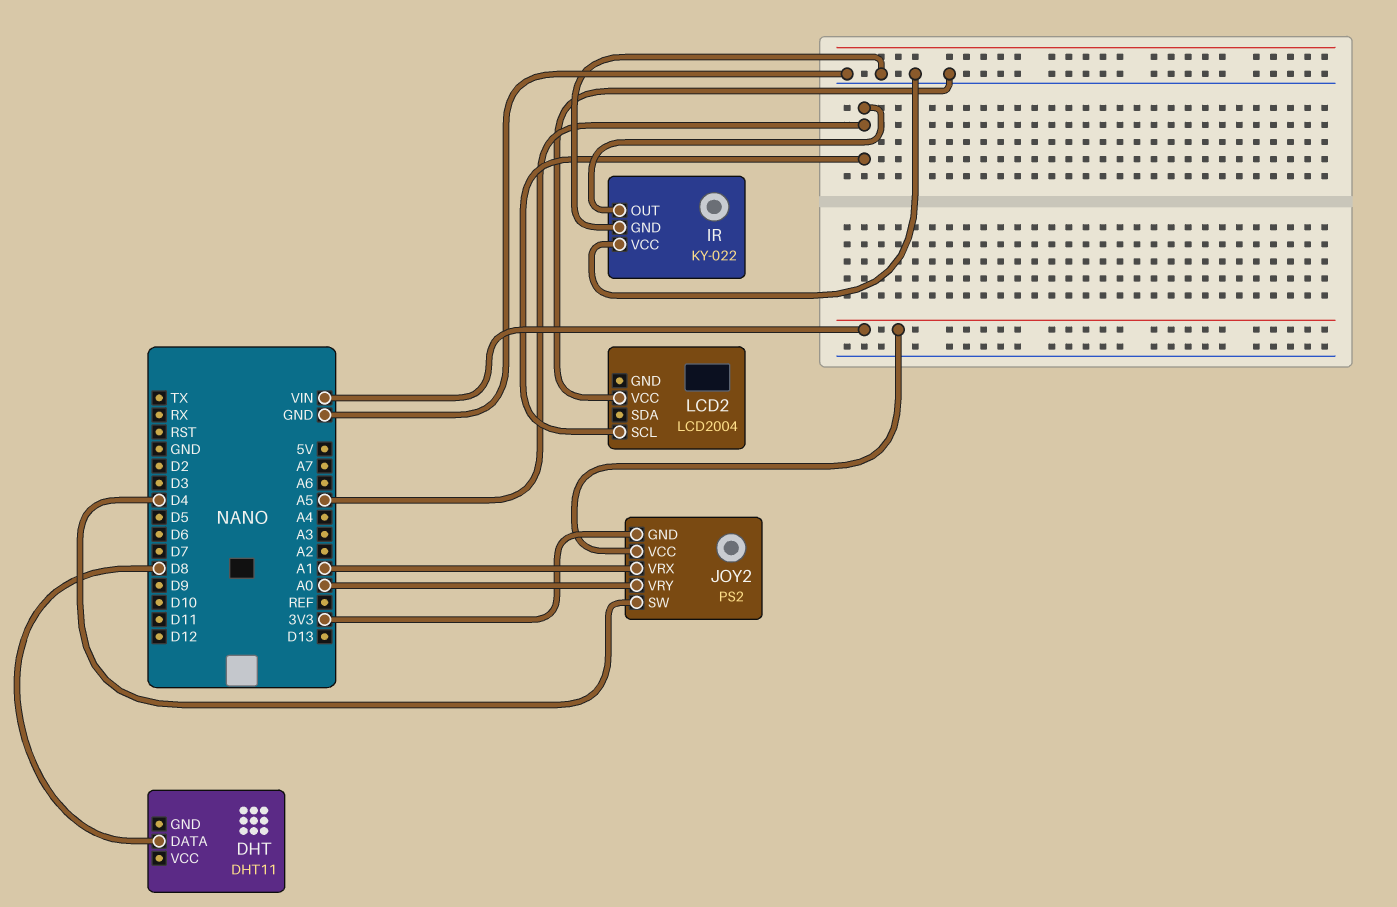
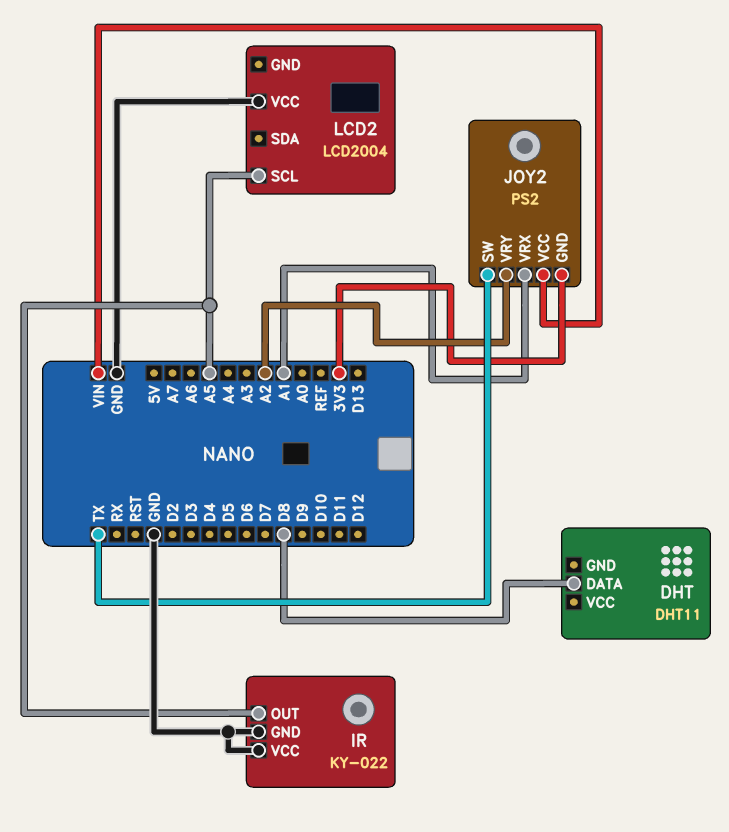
JOY2 pin SW: D4 -> TX
JOY2 pin VRY: A0 -> A2

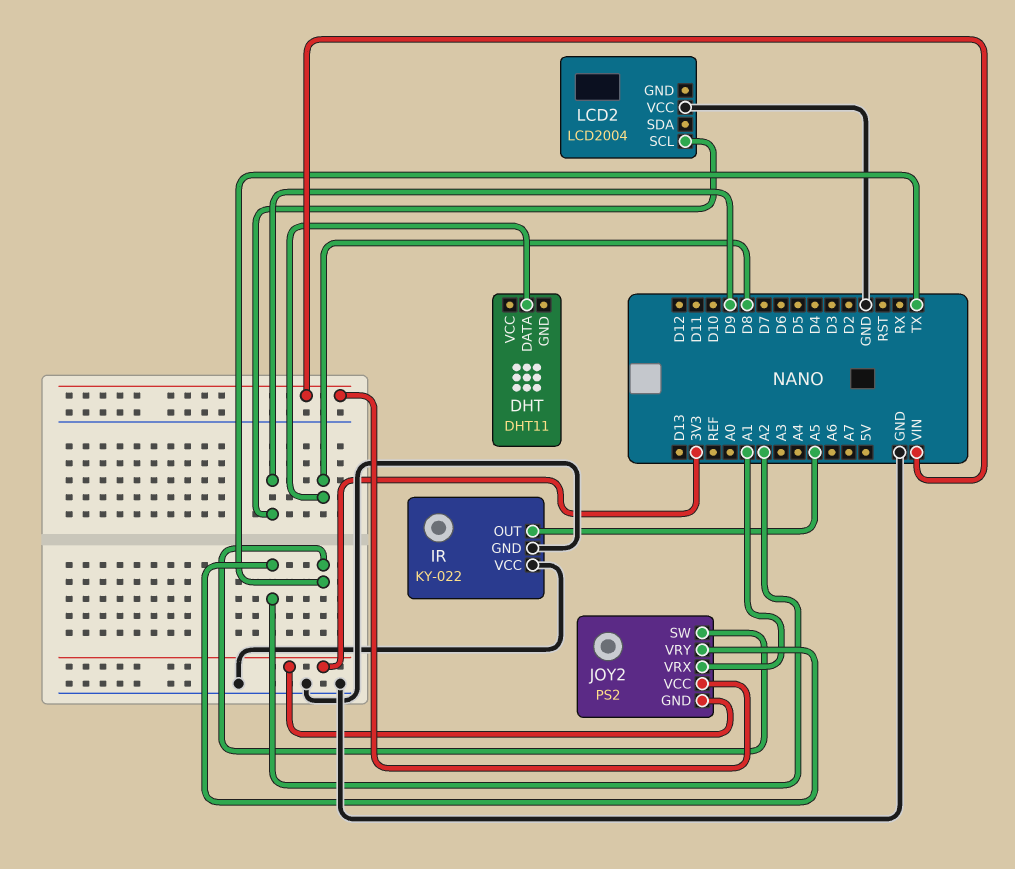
LCD2 pin SCL: A5 -> D9

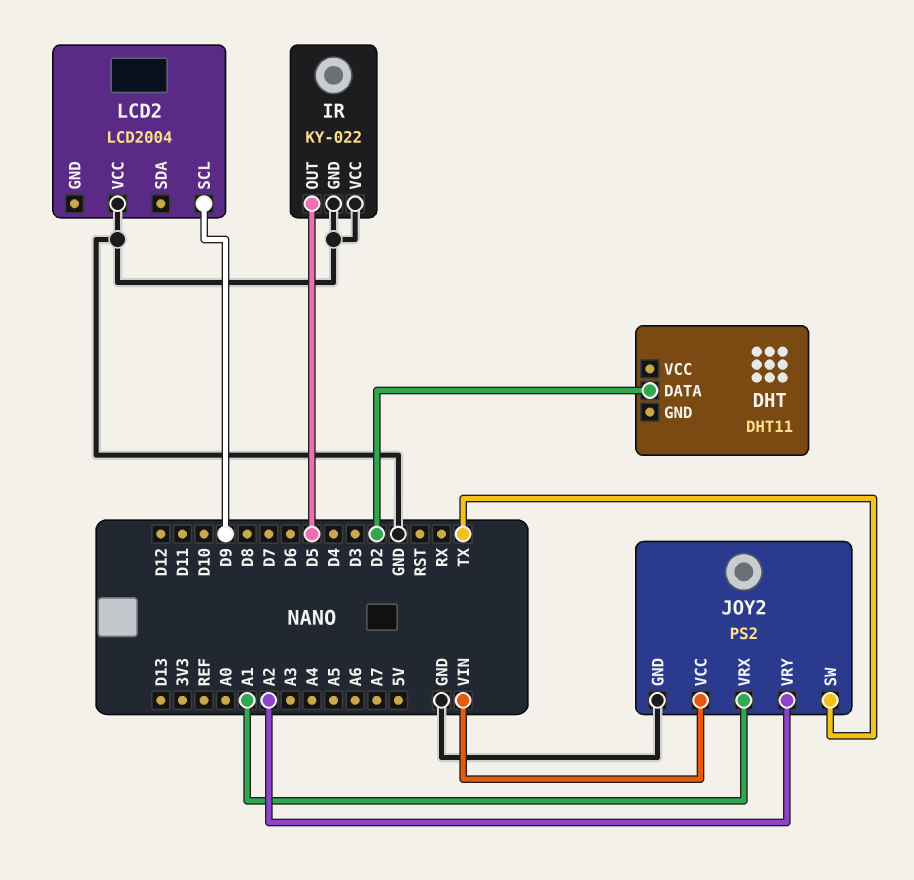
DHT pin DATA: D8 -> D2
IR pin OUT: A5 -> D5
JOY2 pin GND: 3V3 -> GND

